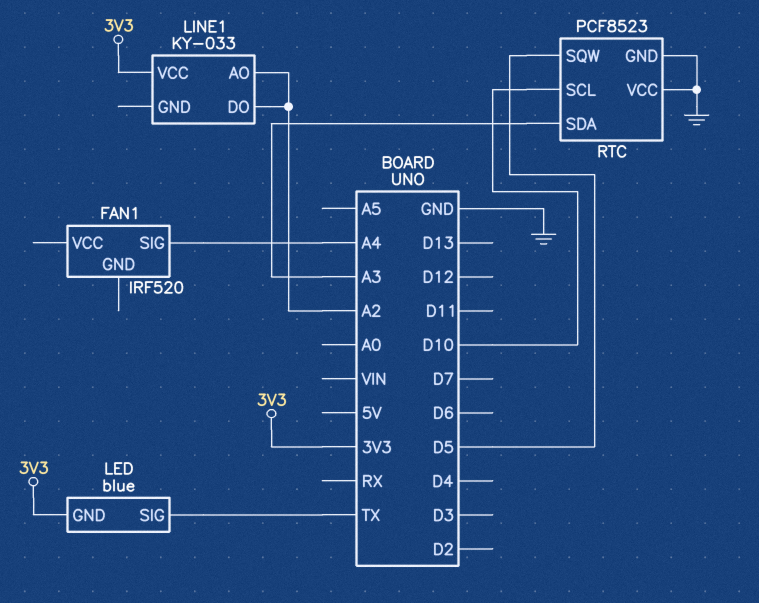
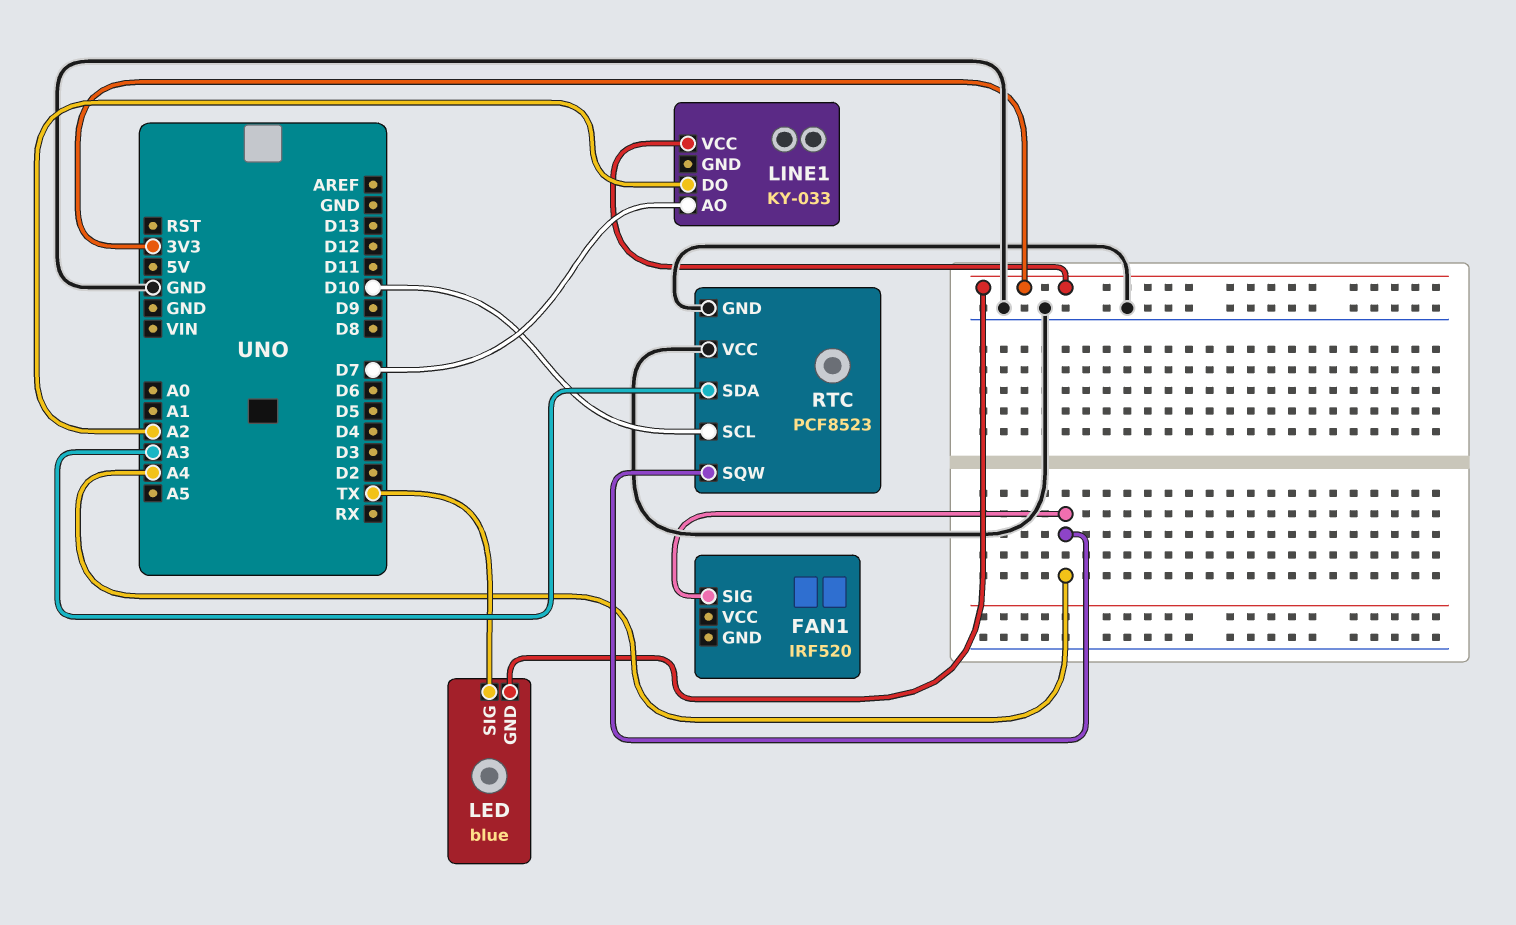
LINE1 pin AO: A2 -> D7
RTC pin SQW: D5 -> A4

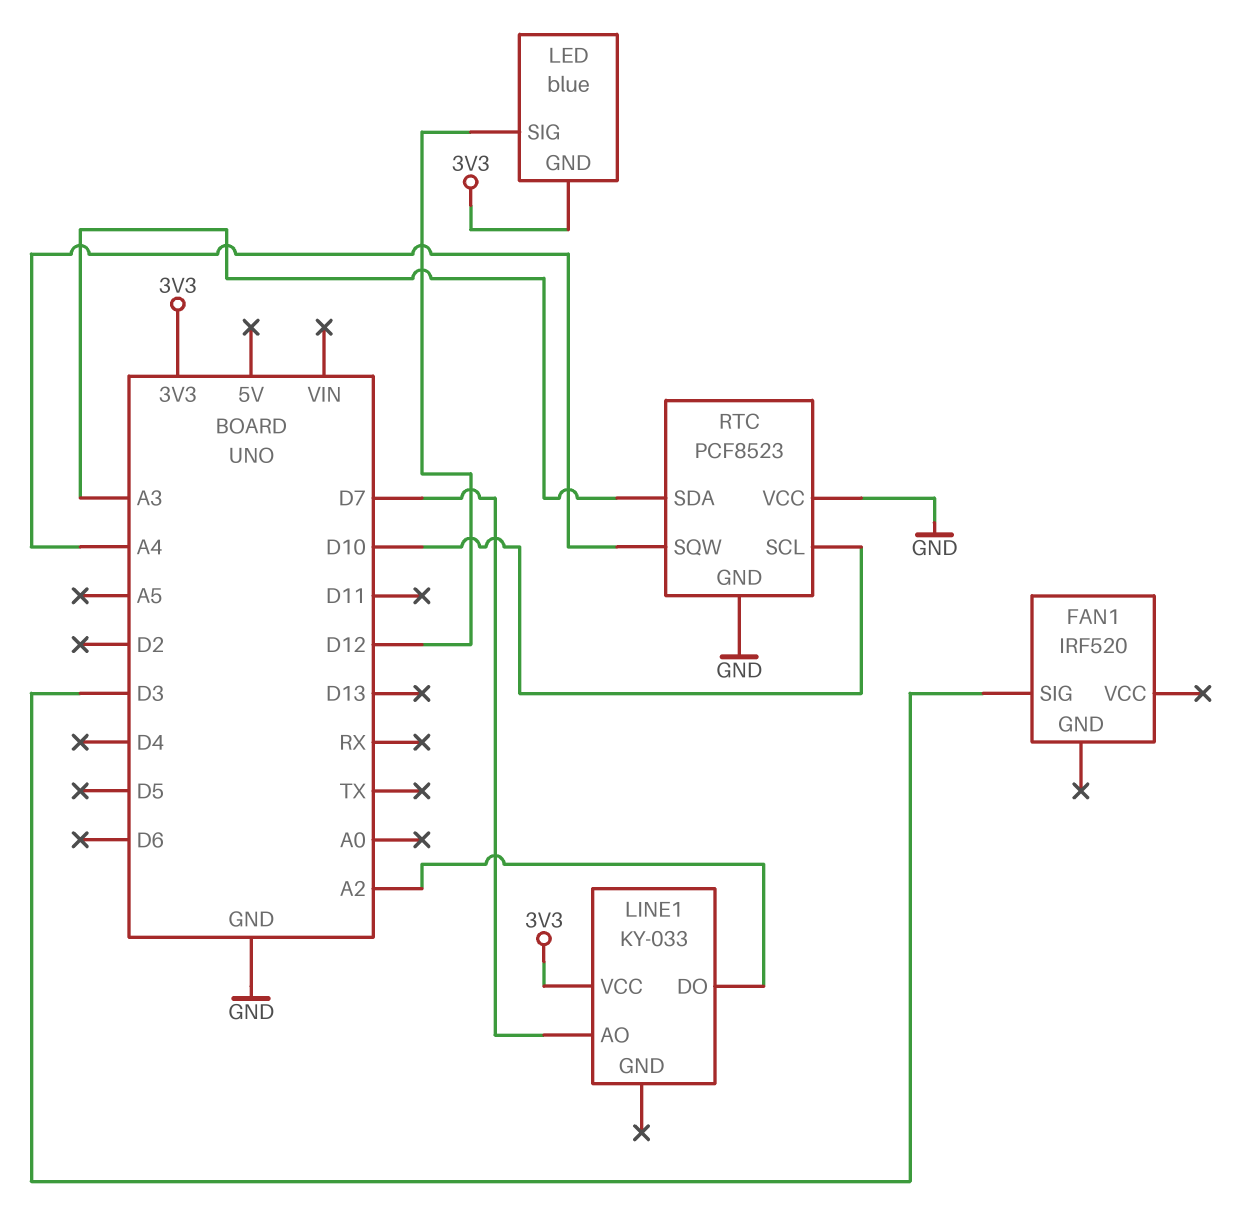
FAN1 pin SIG: A4 -> D3
LED pin SIG: TX -> D12

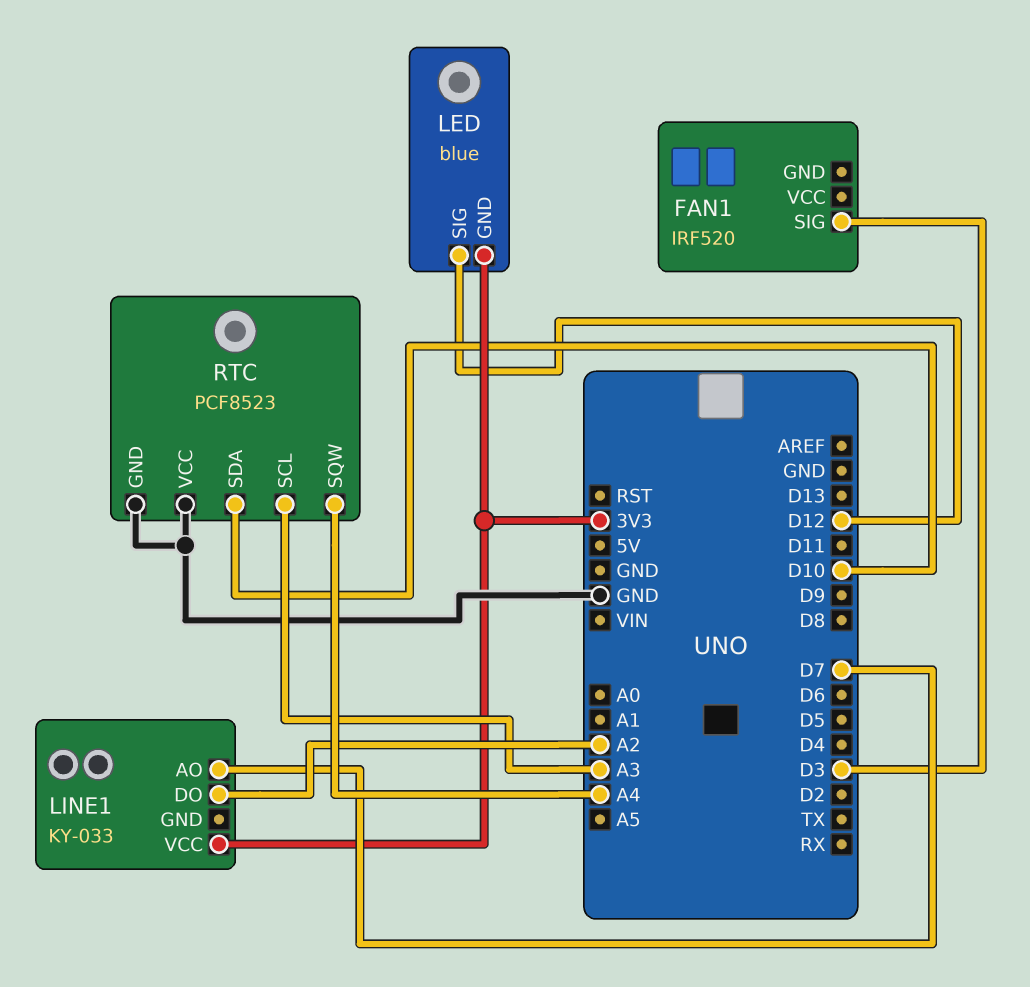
RTC pin SCL: D10 -> A3
RTC pin SDA: A3 -> D10

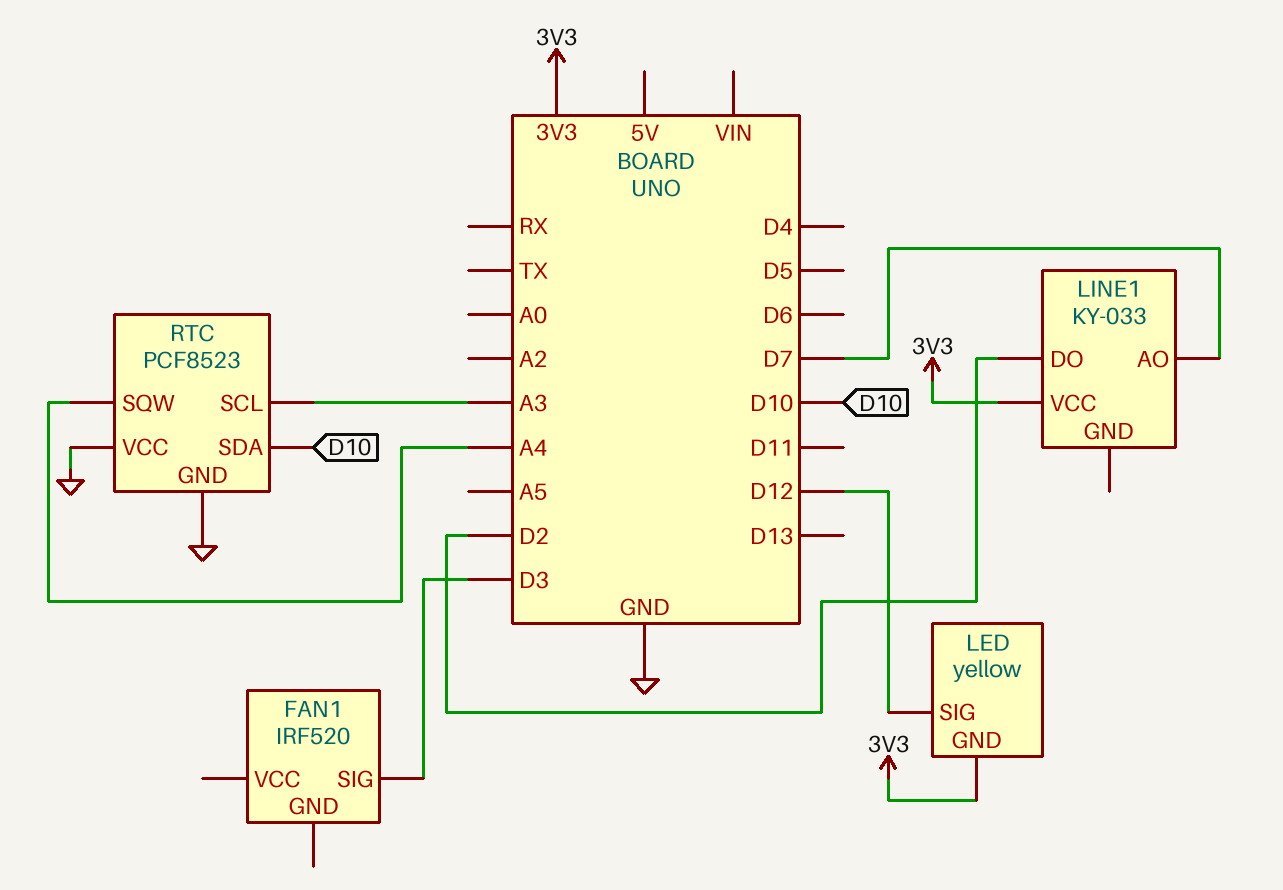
LED: blue -> yellow
LINE1 pin DO: A2 -> D2

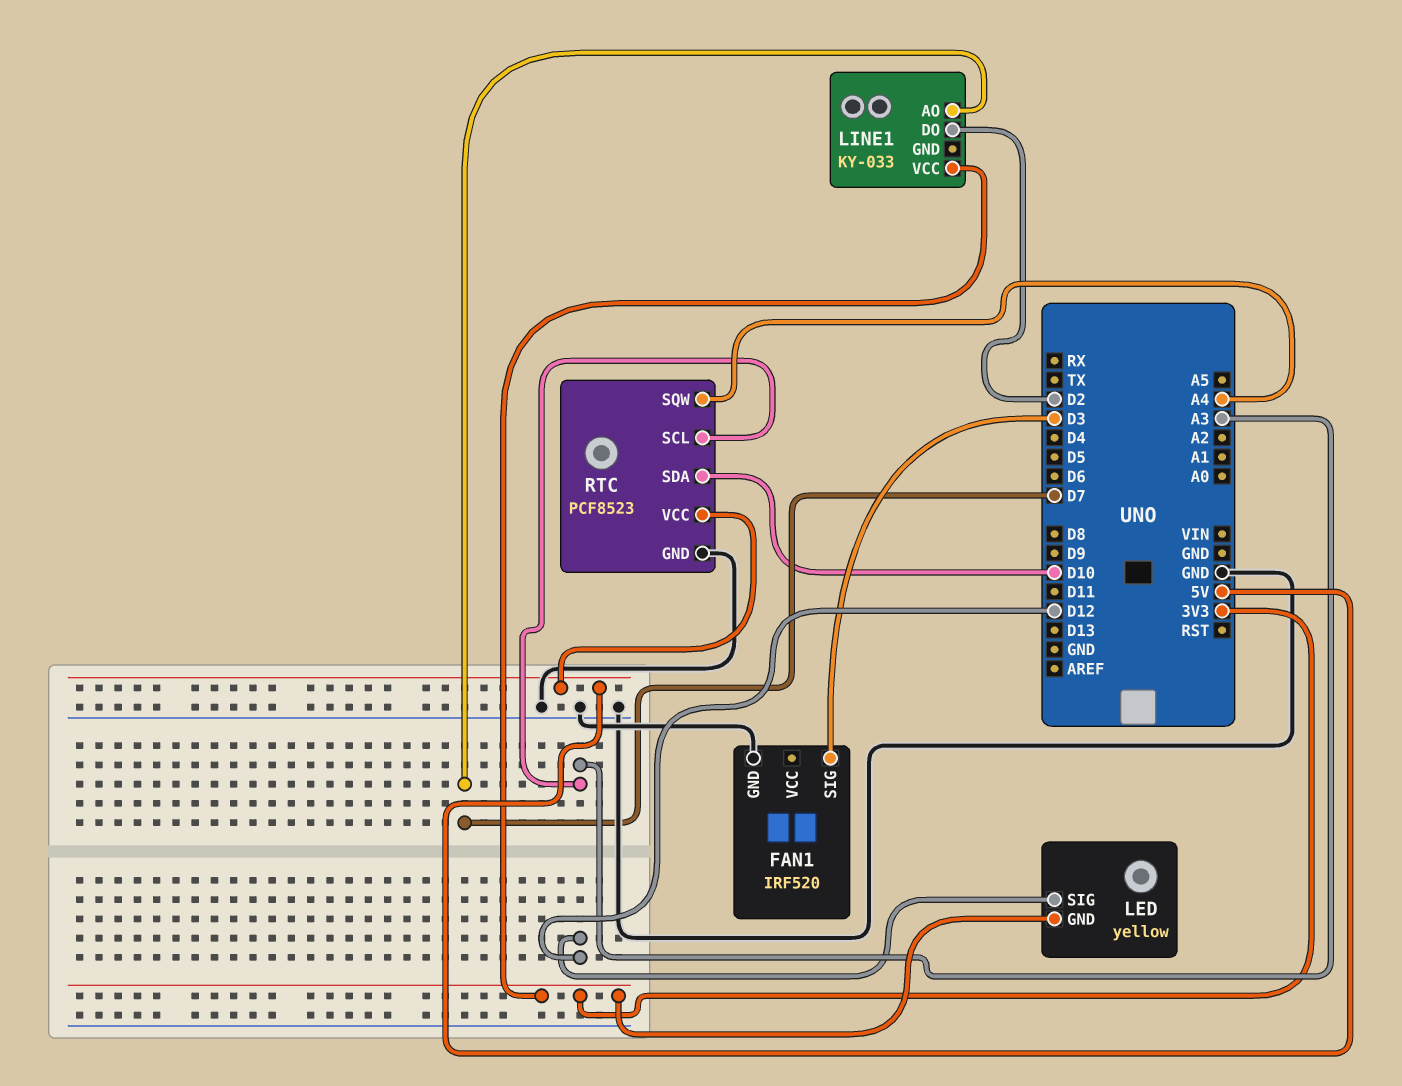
FAN1 pin GND: none -> GND
RTC pin VCC: GND -> 5V

